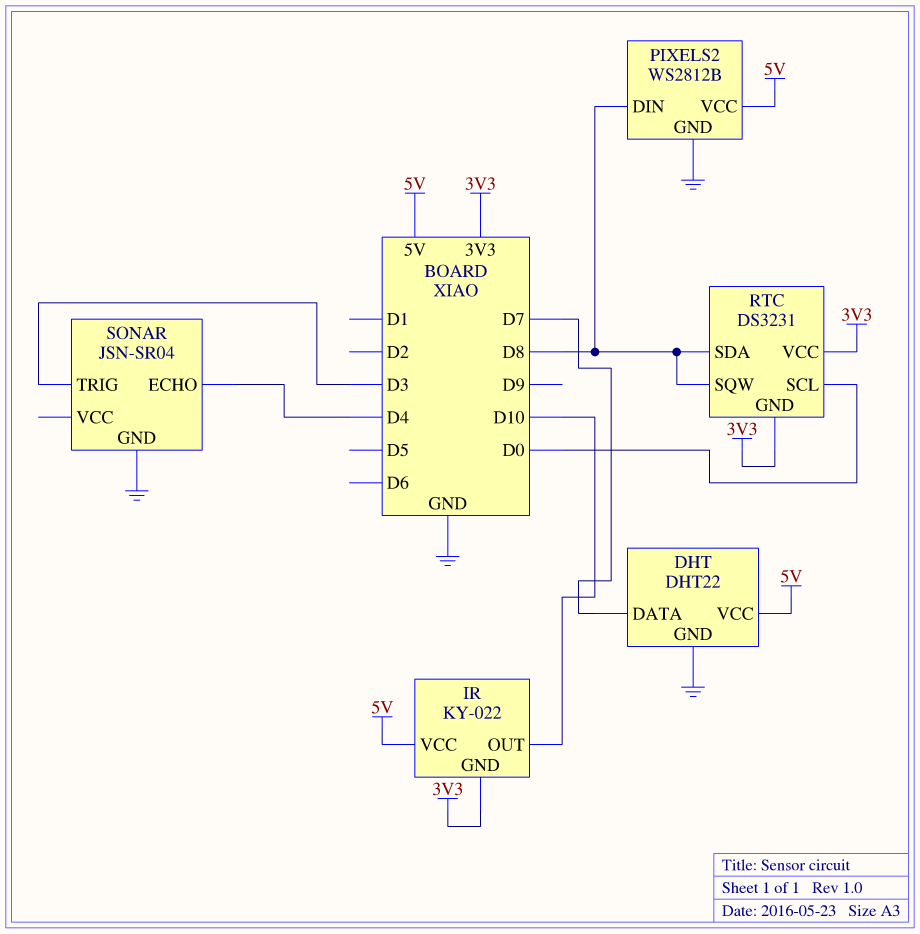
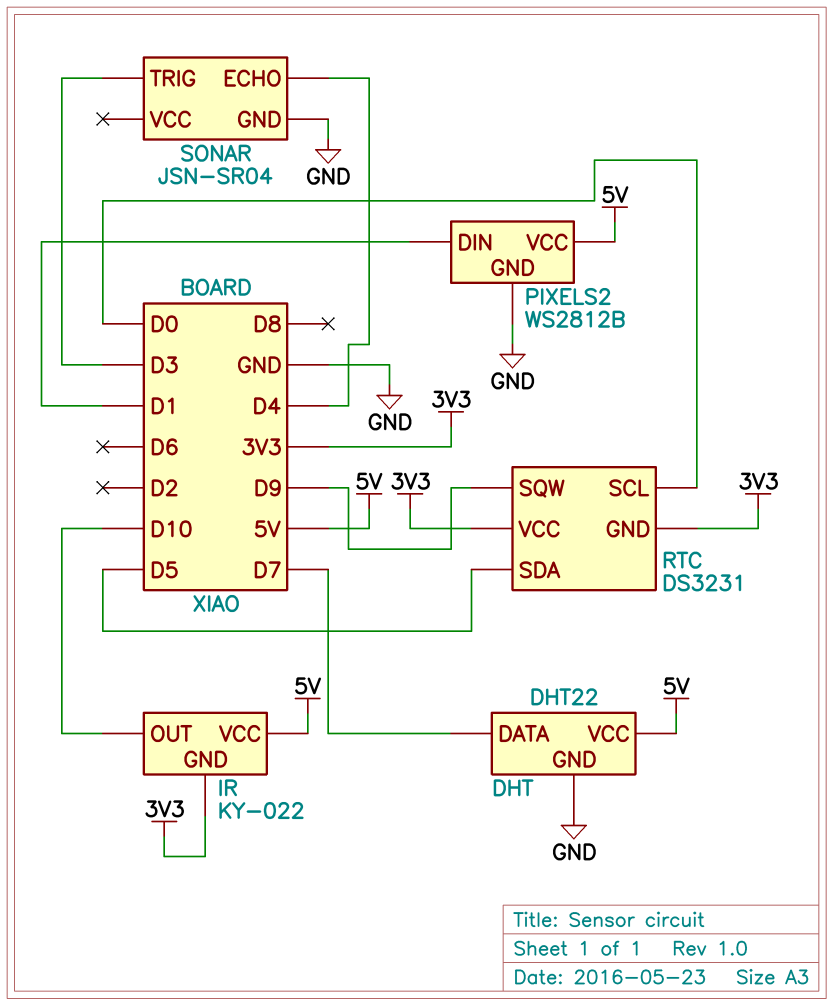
PIXELS2 pin DIN: D8 -> D1
RTC pin SDA: D8 -> D5
RTC pin SQW: D8 -> D9

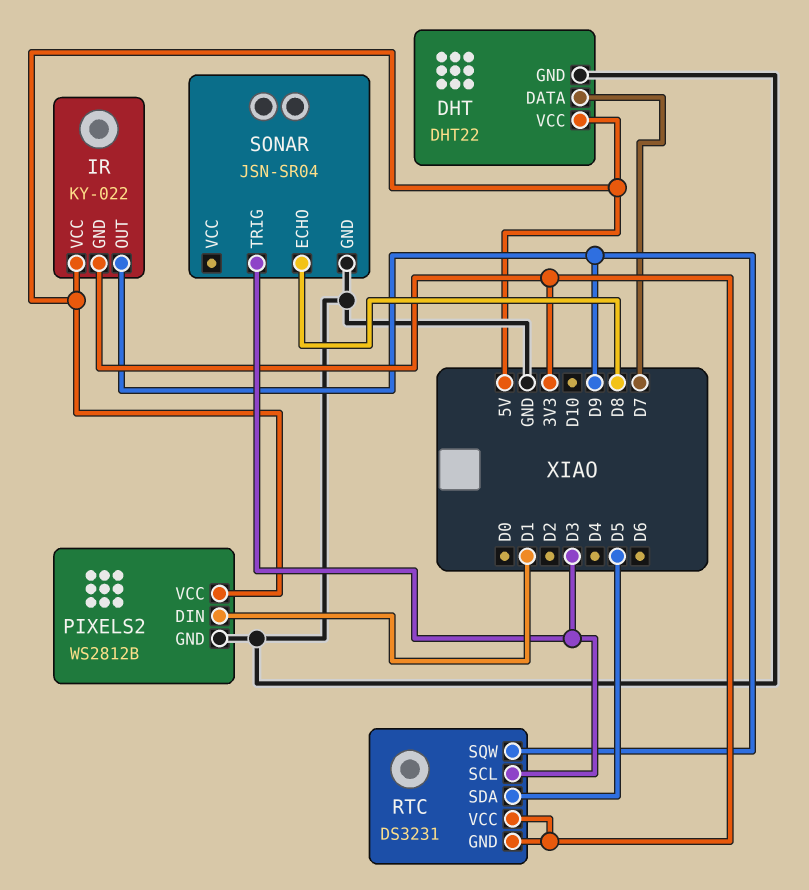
IR pin OUT: D10 -> D9
RTC pin SCL: D0 -> D3
SONAR pin ECHO: D4 -> D8

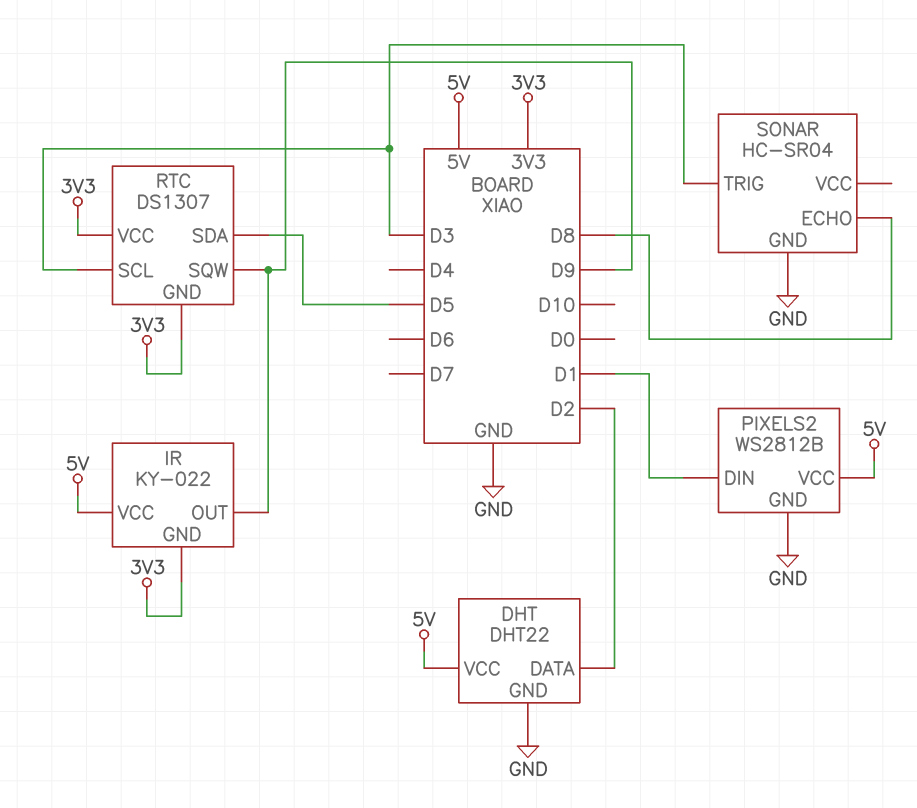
DHT pin DATA: D7 -> D2
RTC: DS3231 -> DS1307
SONAR: JSN-SR04 -> HC-SR04

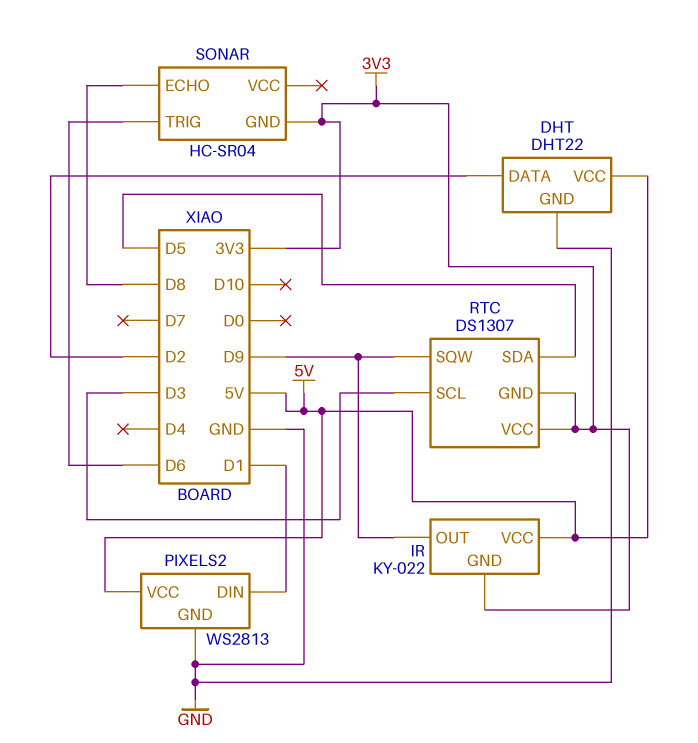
PIXELS2: WS2812B -> WS2813
SONAR pin GND: GND -> 3V3
SONAR pin TRIG: D3 -> D6

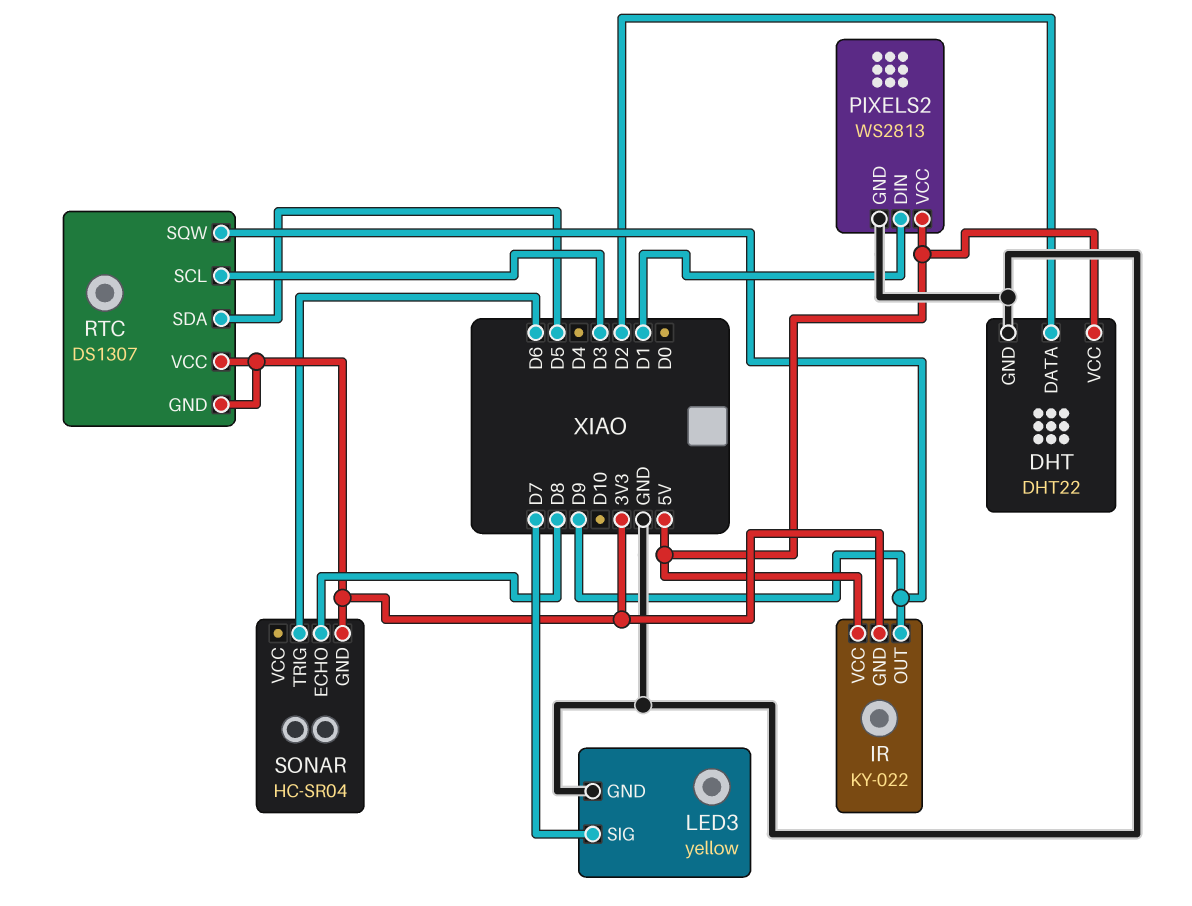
LED3: none -> yellow
LED3 pin GND: none -> GND
LED3 pin SIG: none -> D7

